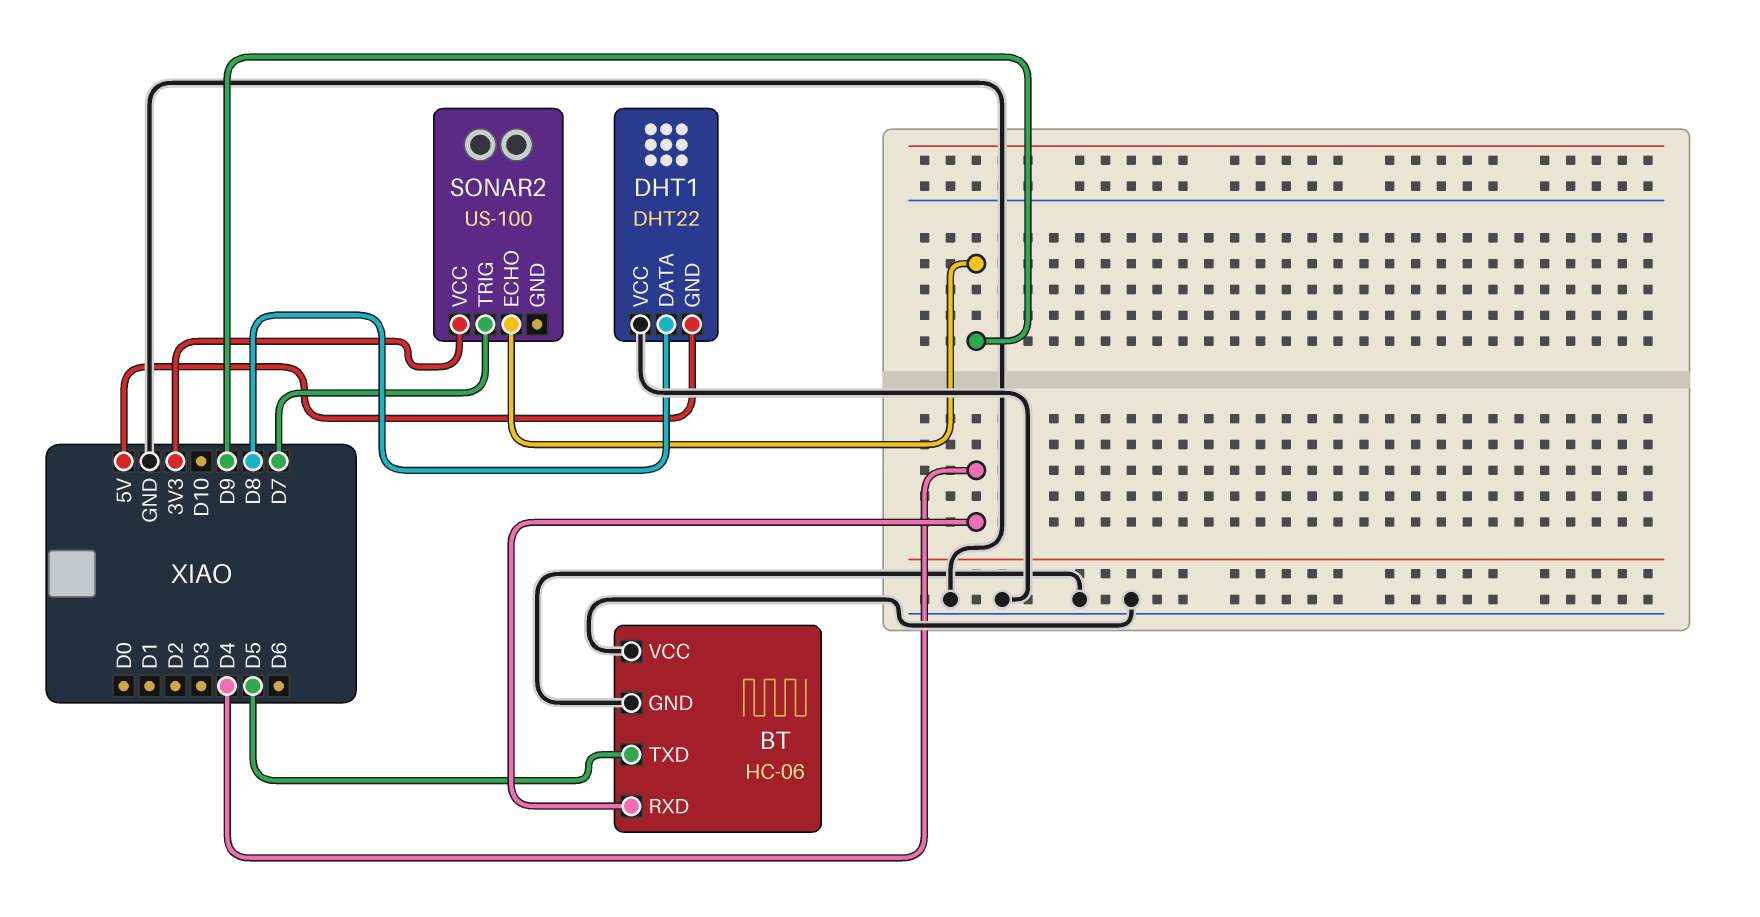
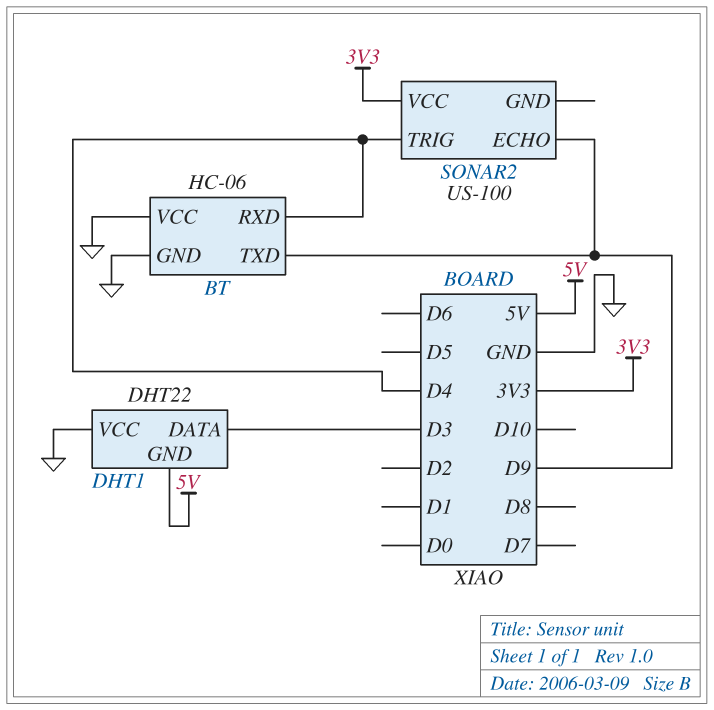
BT pin TXD: D5 -> D9
DHT1 pin DATA: D8 -> D3
SONAR2 pin TRIG: D7 -> D4

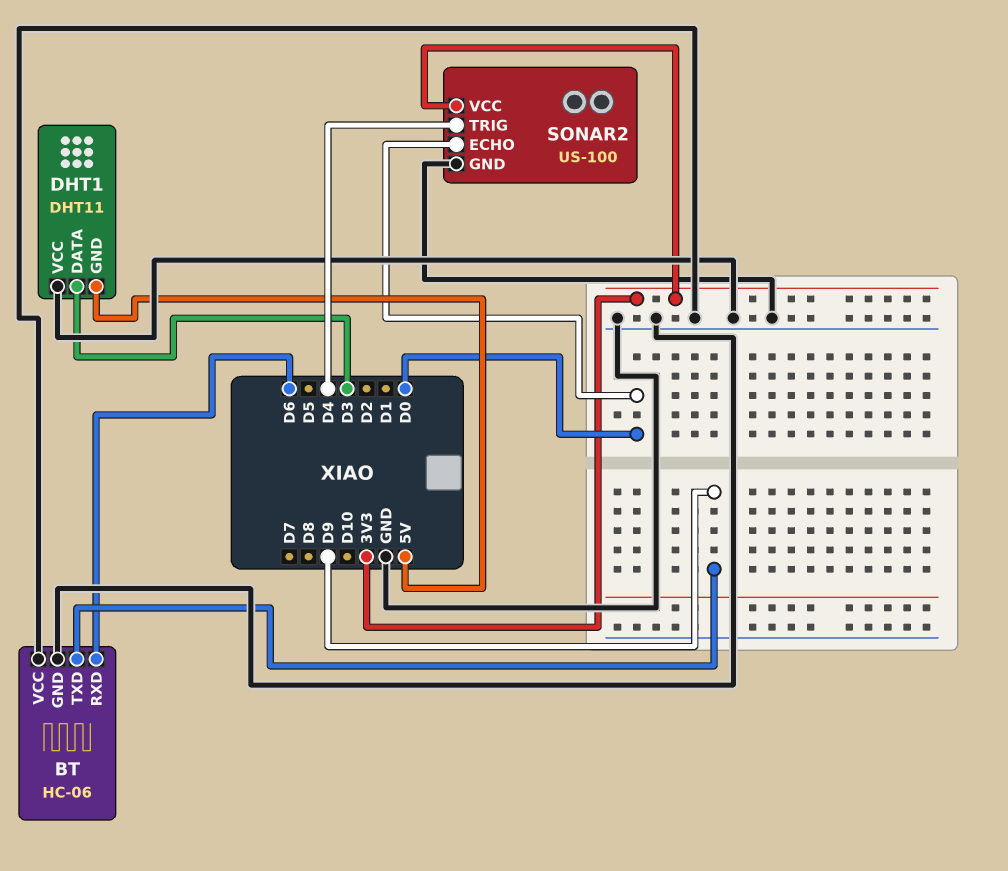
BT pin RXD: D4 -> D6
DHT1: DHT22 -> DHT11
SONAR2 pin ECHO: D9 -> D0
SONAR2 pin GND: none -> GND

